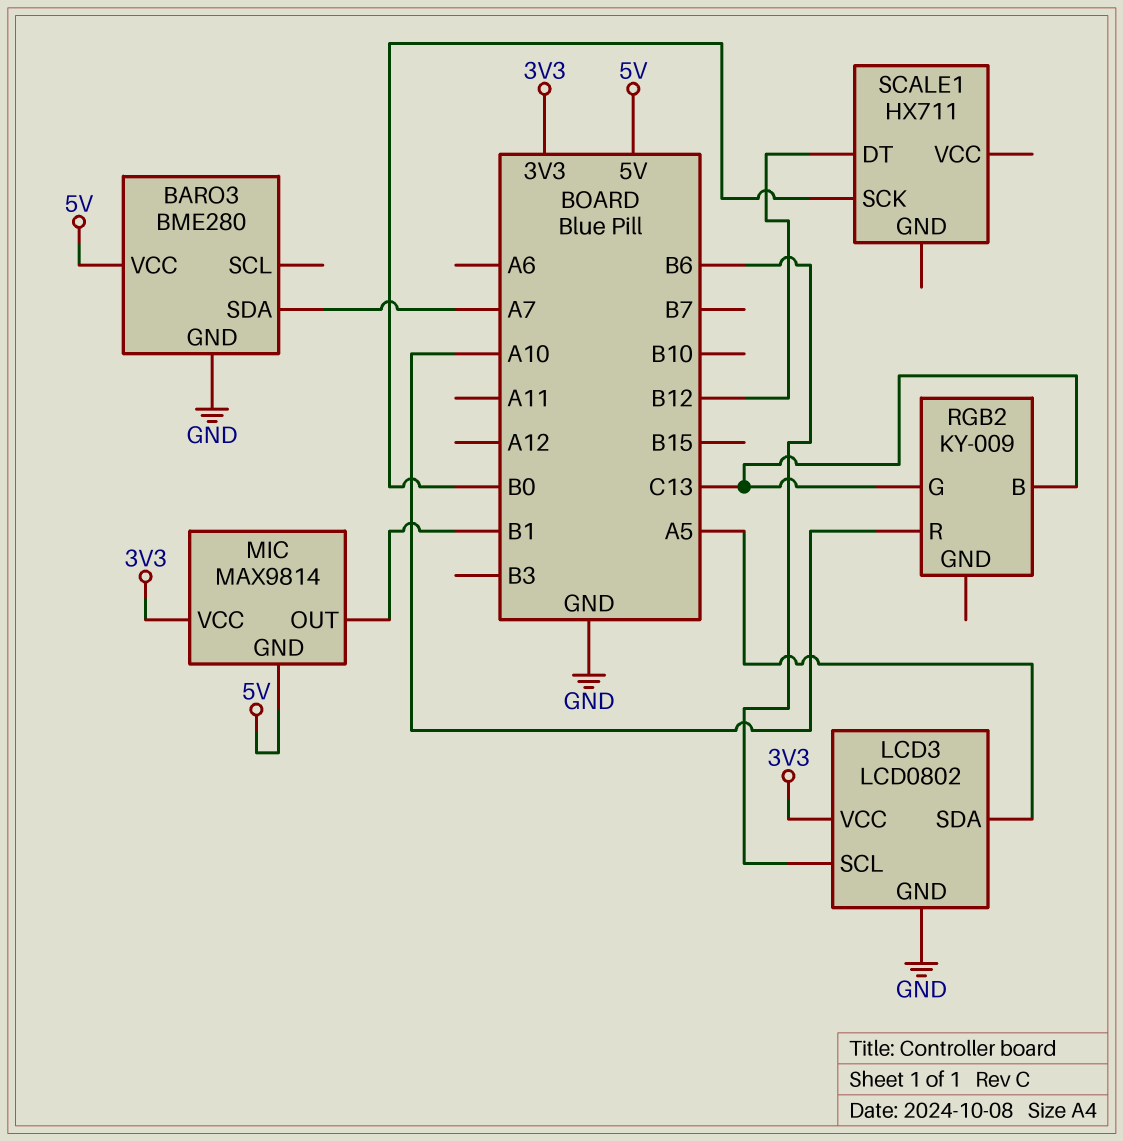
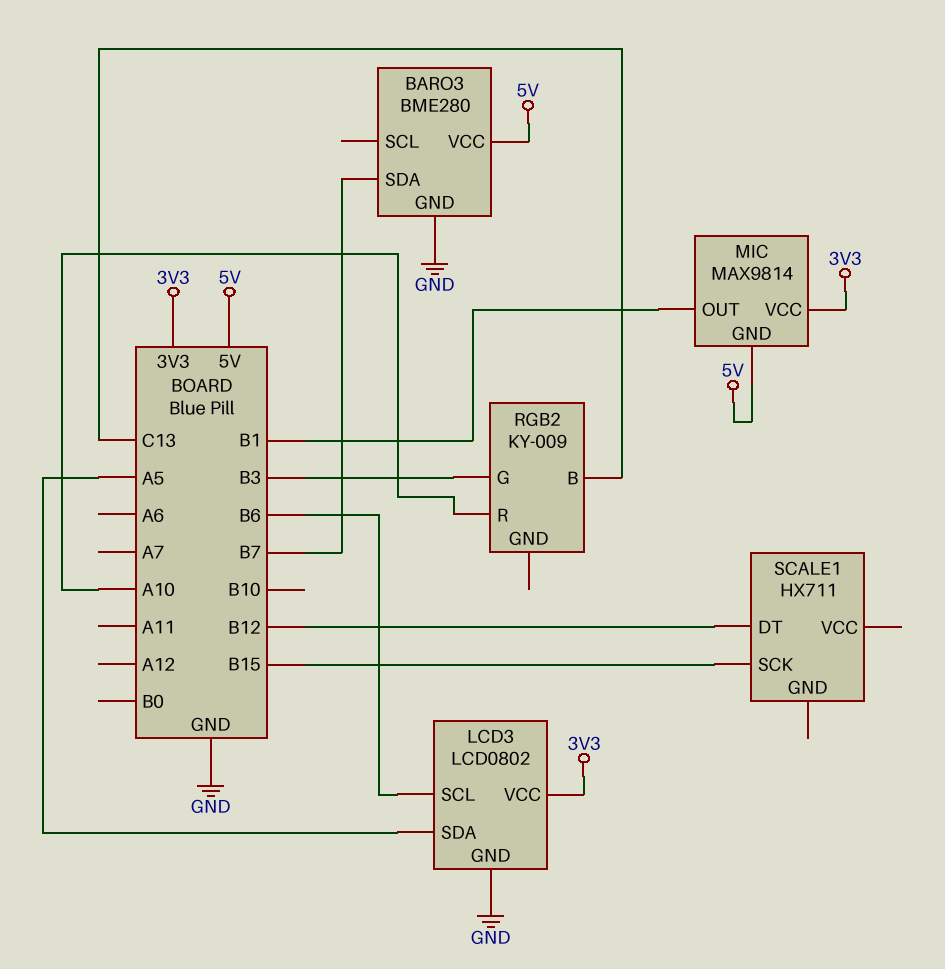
BARO3 pin SDA: A7 -> B7
RGB2 pin G: C13 -> B3
SCALE1 pin SCK: B0 -> B15

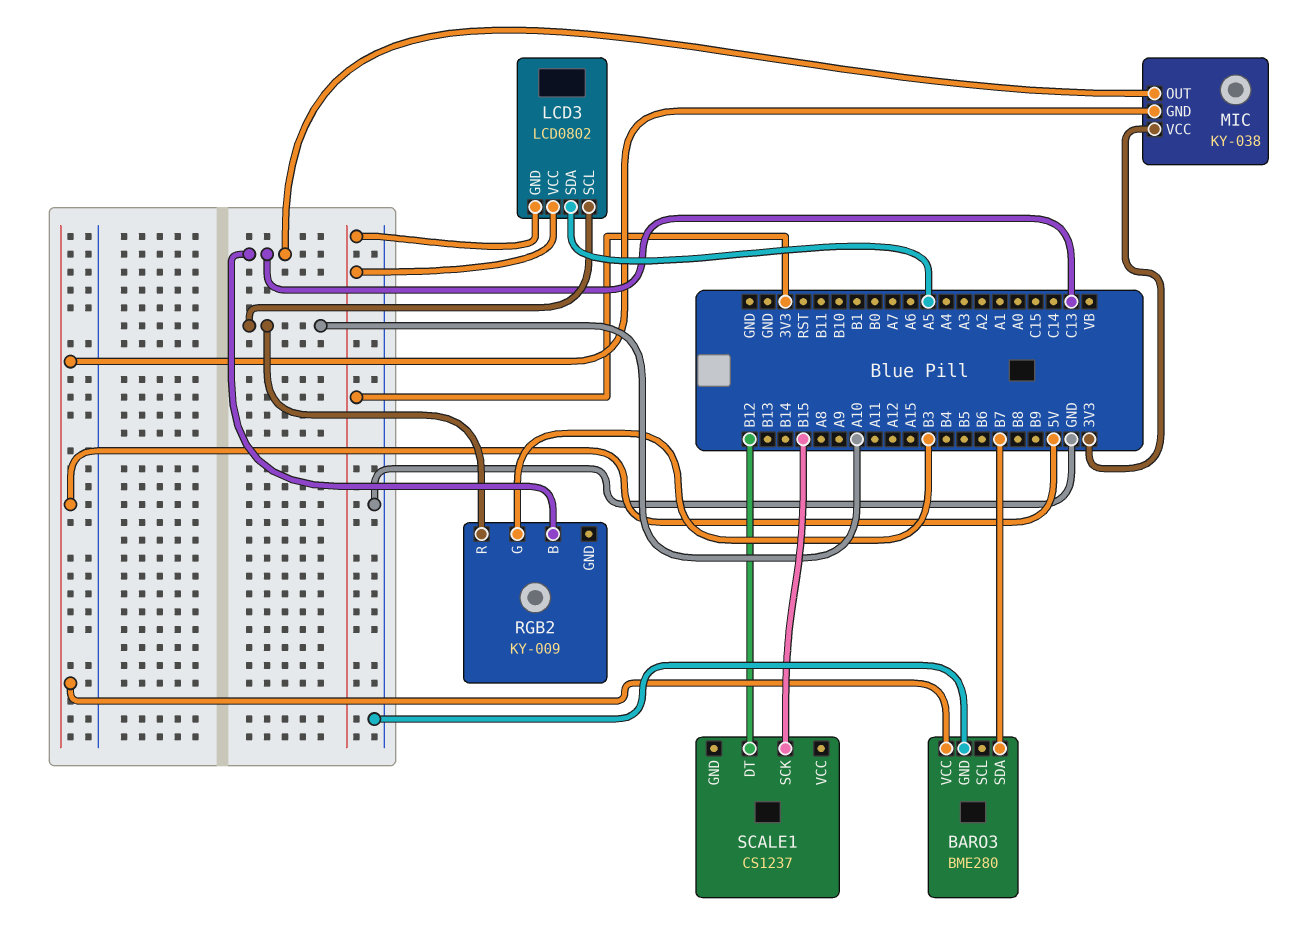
LCD3 pin GND: GND -> 3V3
LCD3 pin SCL: B6 -> A10
MIC: MAX9814 -> KY-038
MIC pin OUT: B1 -> C13
SCALE1: HX711 -> CS1237

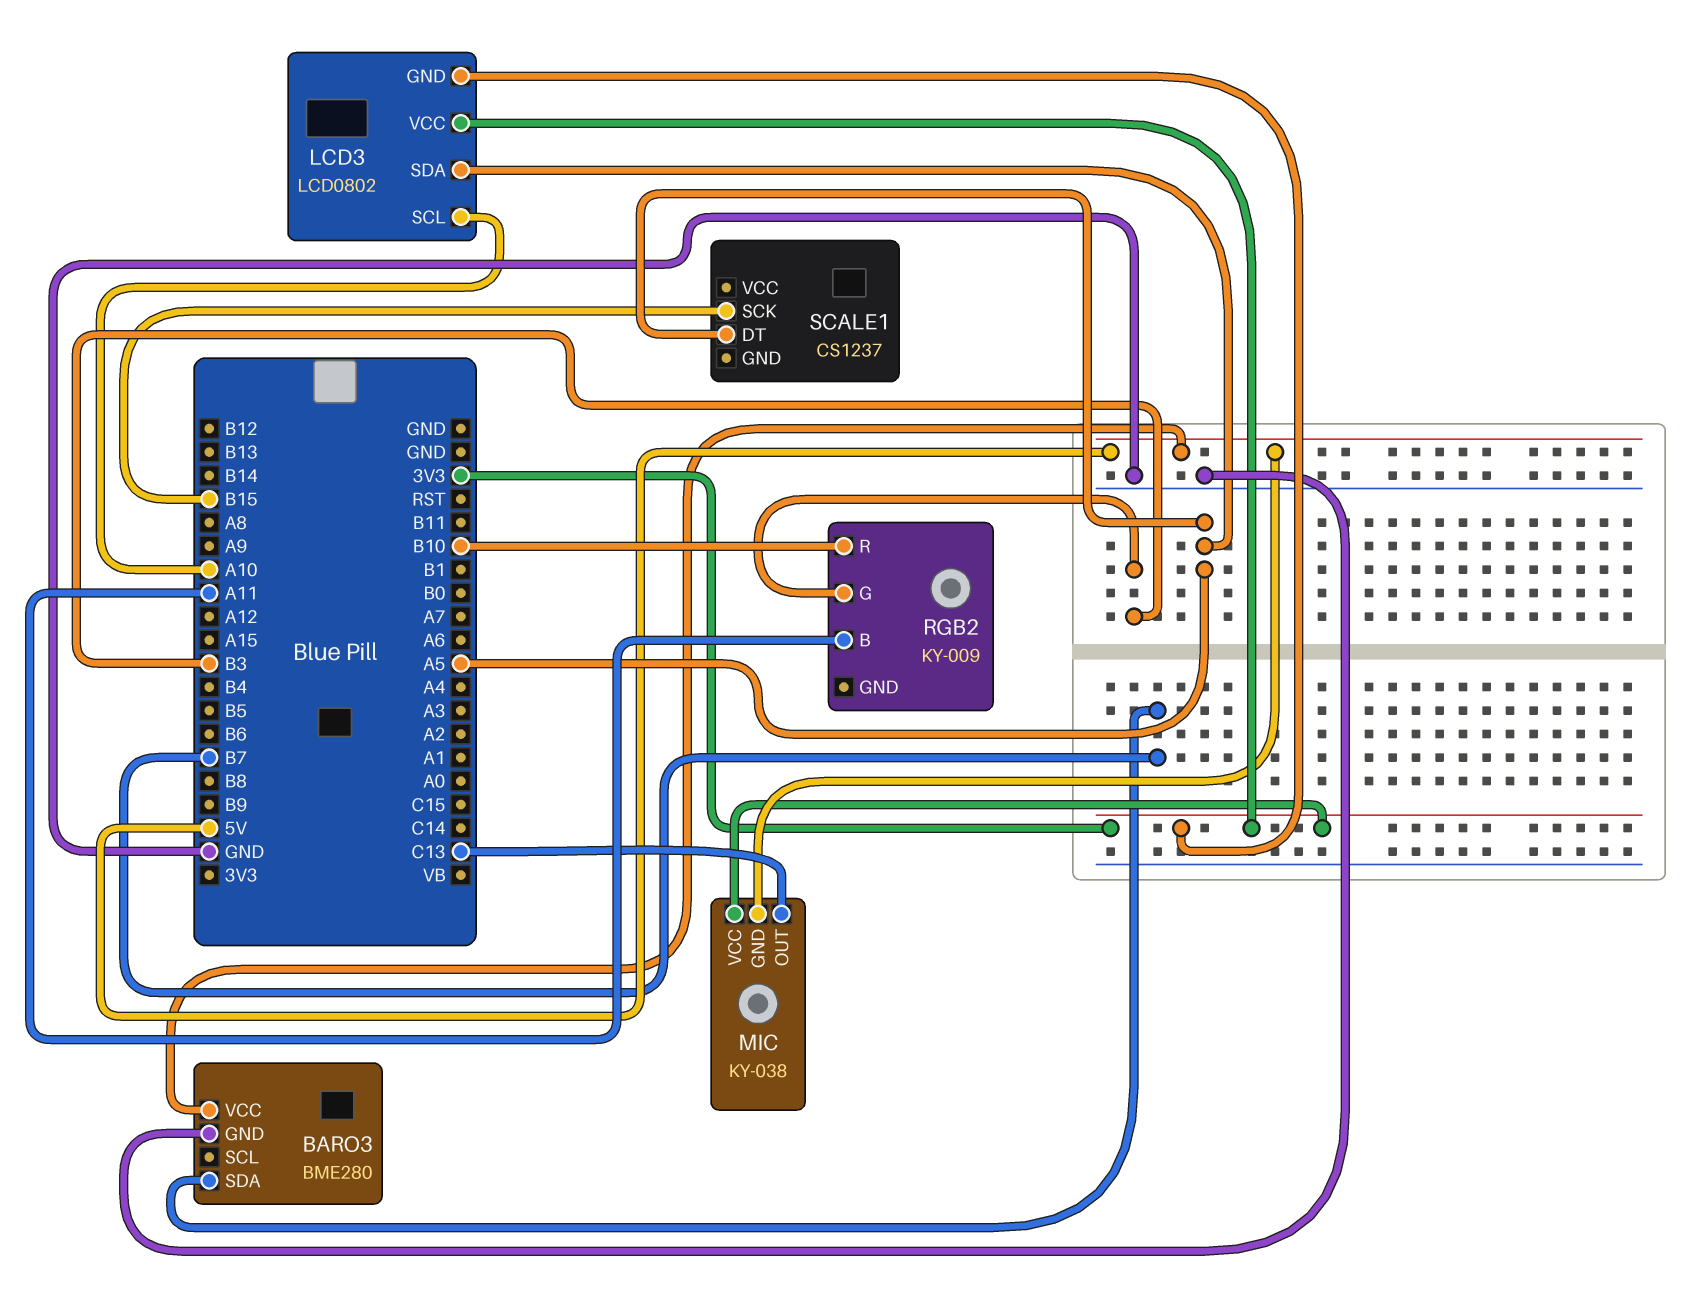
RGB2 pin B: C13 -> A11
RGB2 pin R: A10 -> B10
SCALE1 pin DT: B12 -> A5

